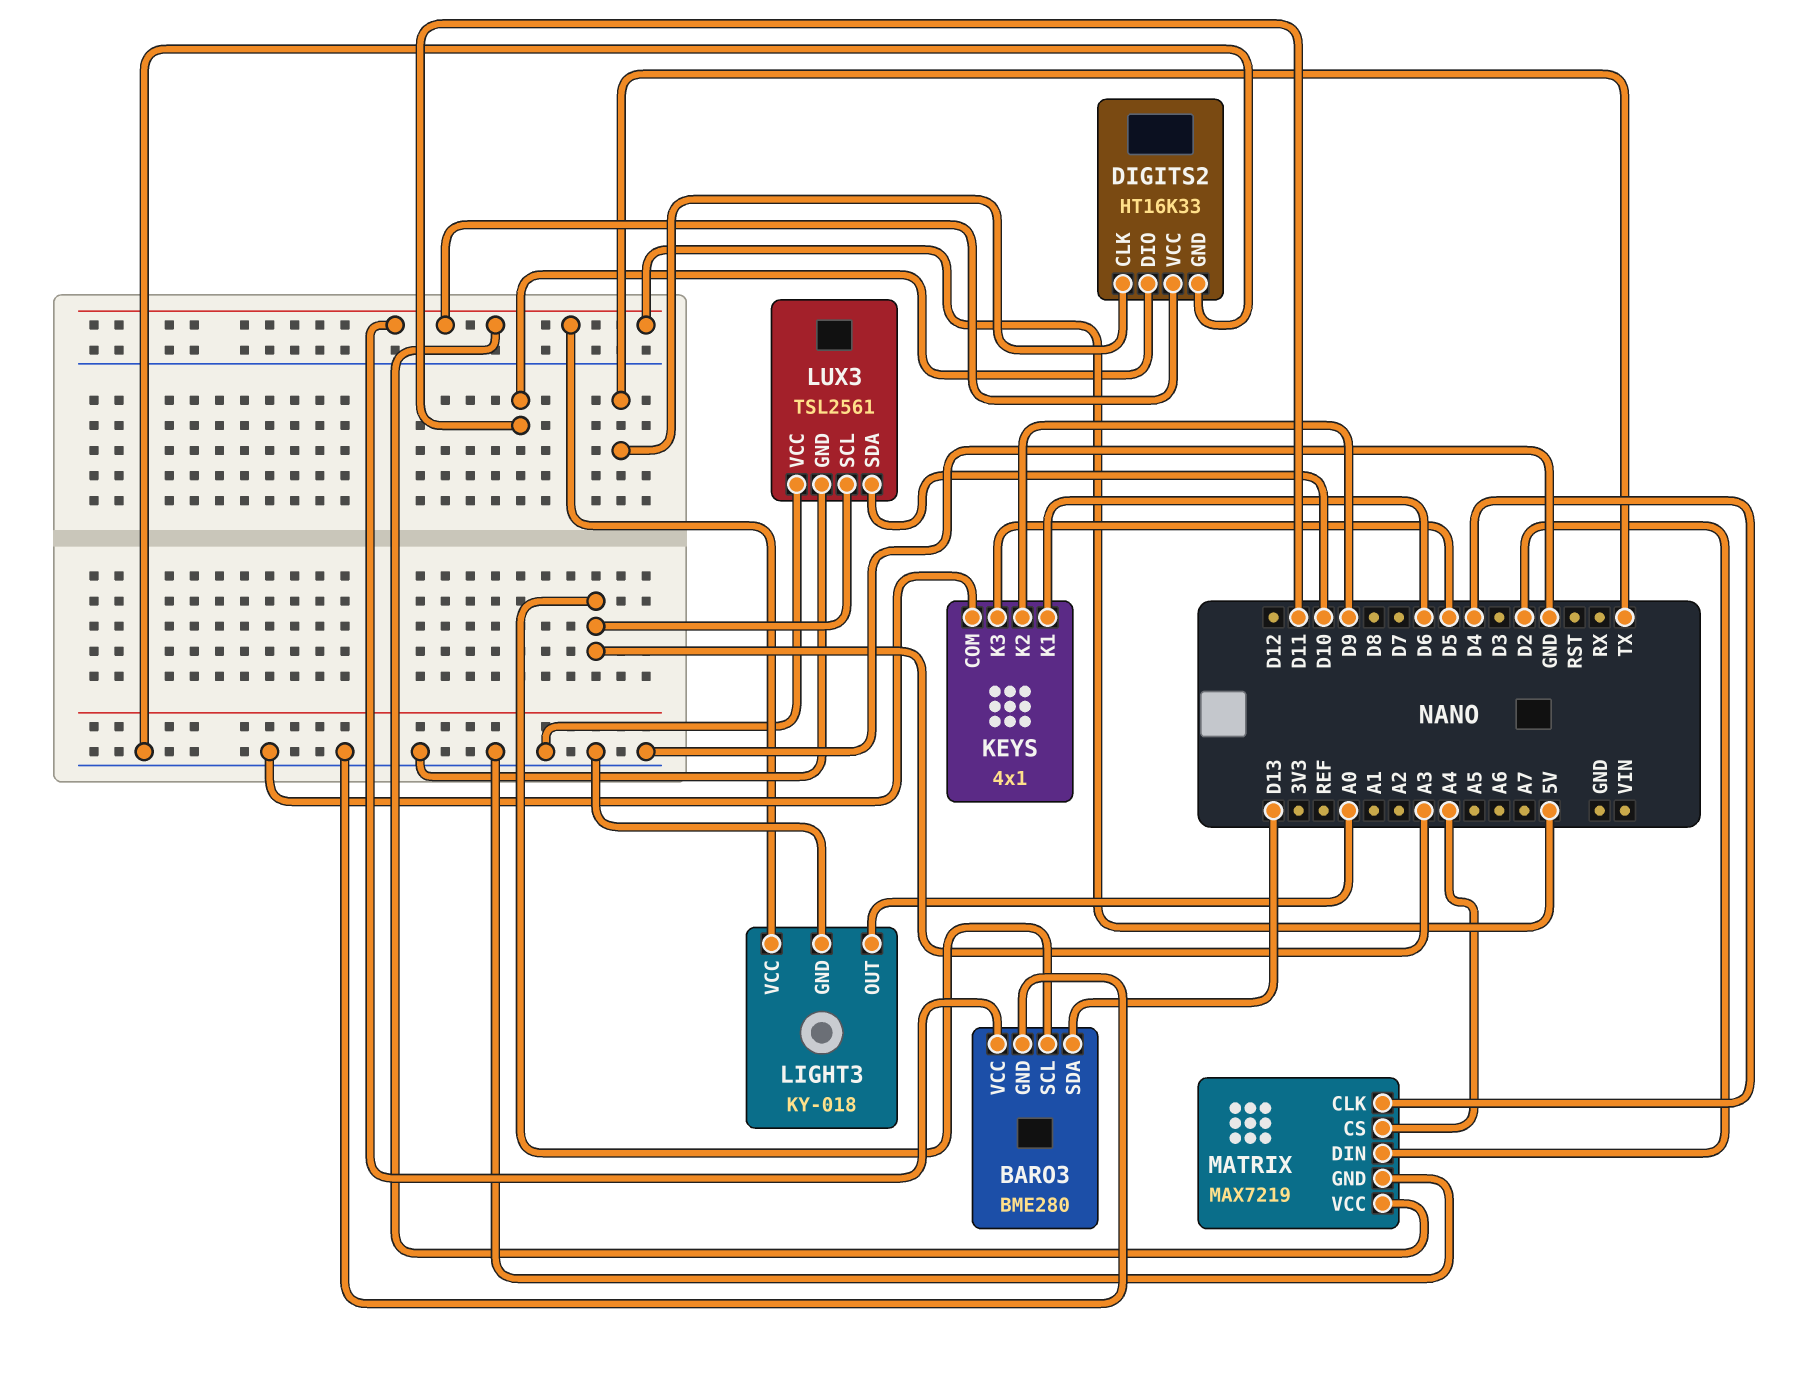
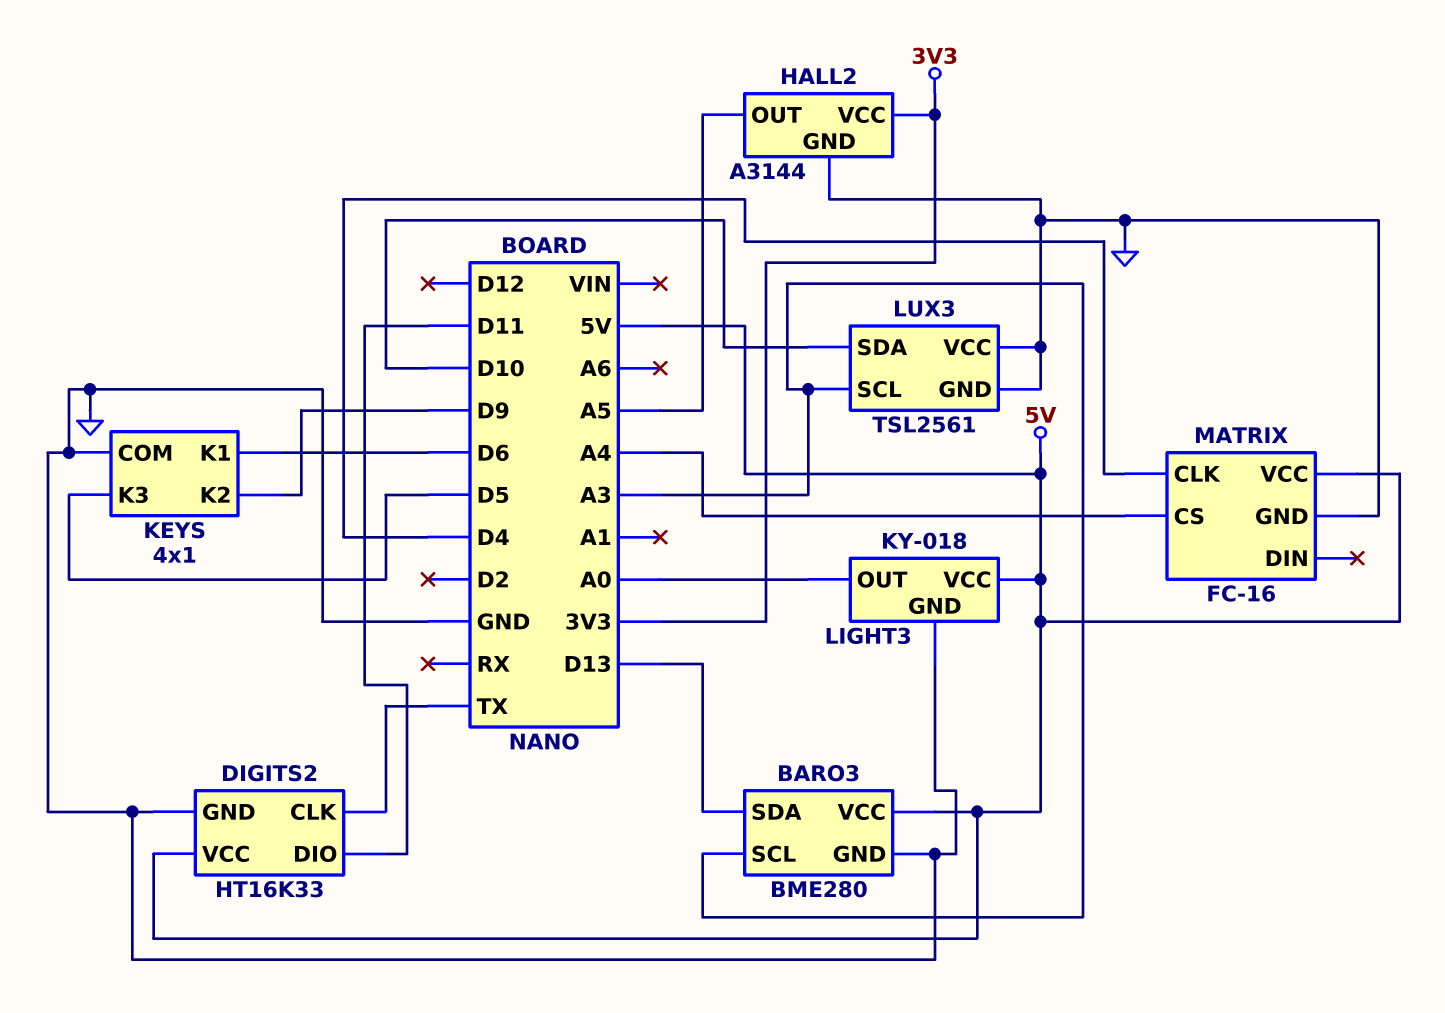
HALL2: none -> A3144
HALL2 pin GND: none -> GND
HALL2 pin OUT: none -> A5
HALL2 pin VCC: none -> 3V3
MATRIX: MAX7219 -> FC-16
MATRIX pin DIN: D2 -> none

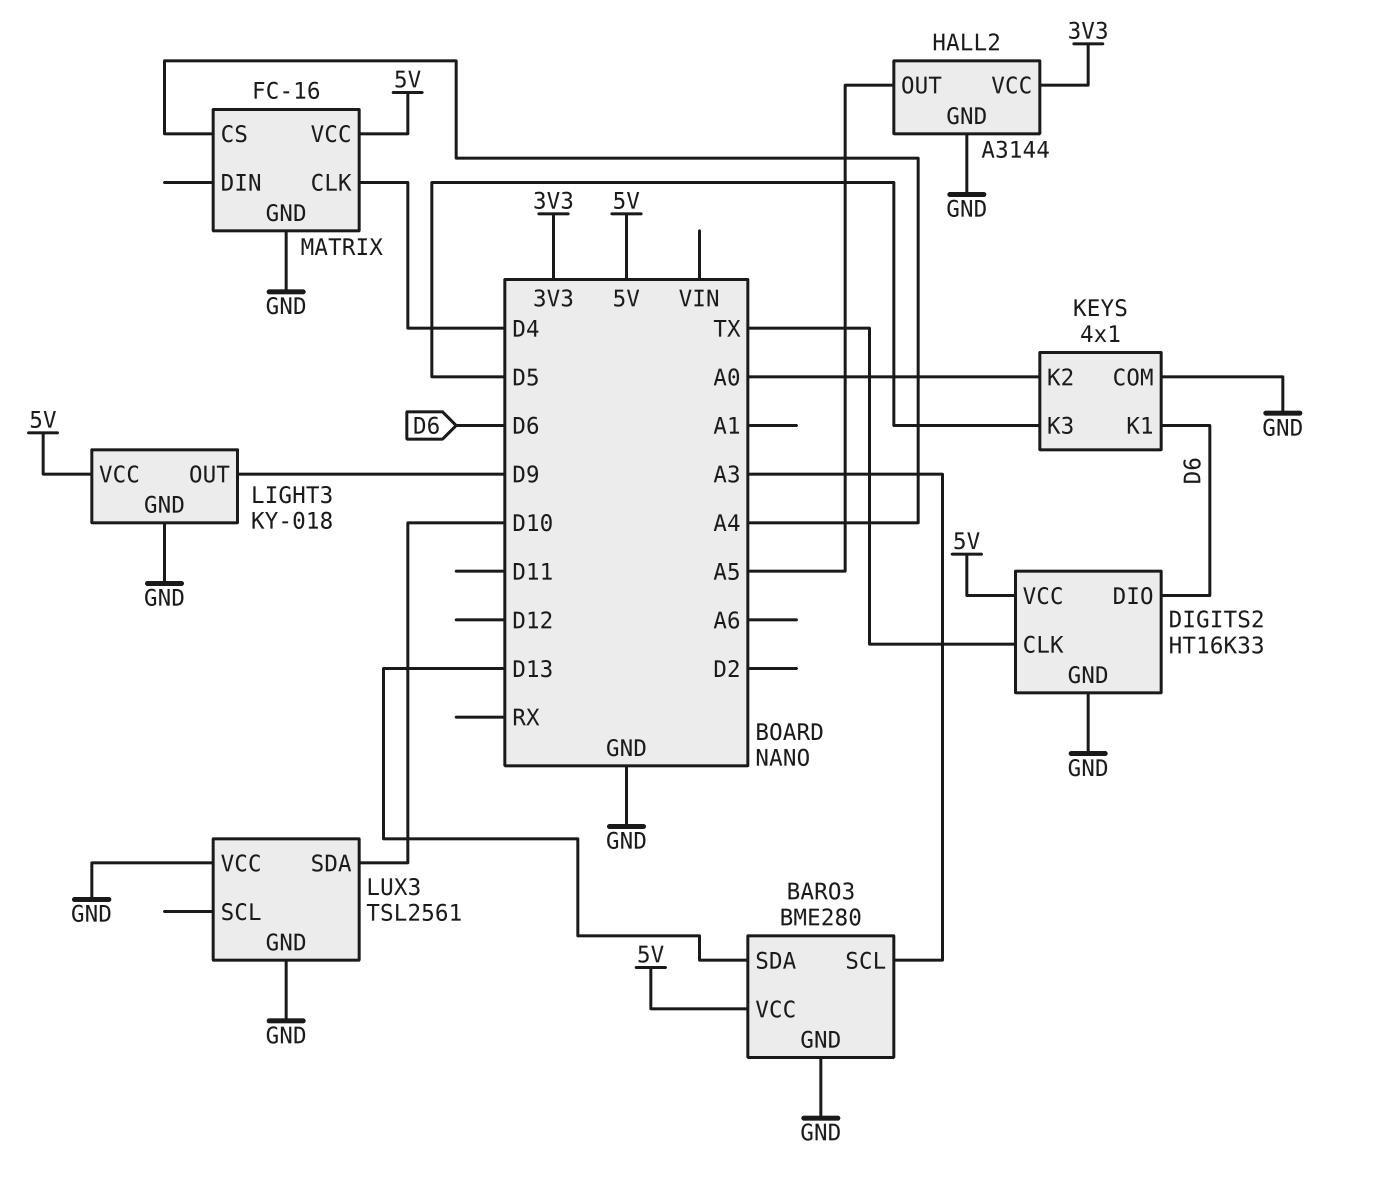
DIGITS2 pin DIO: D11 -> D6
KEYS pin K2: D9 -> A0
LIGHT3 pin OUT: A0 -> D9
LUX3 pin SCL: A3 -> none

